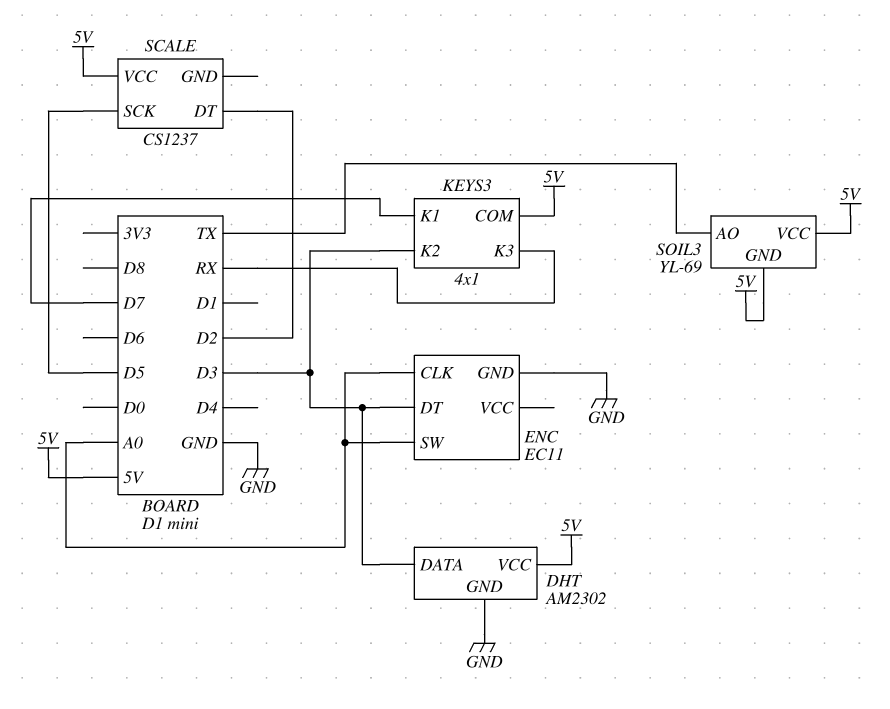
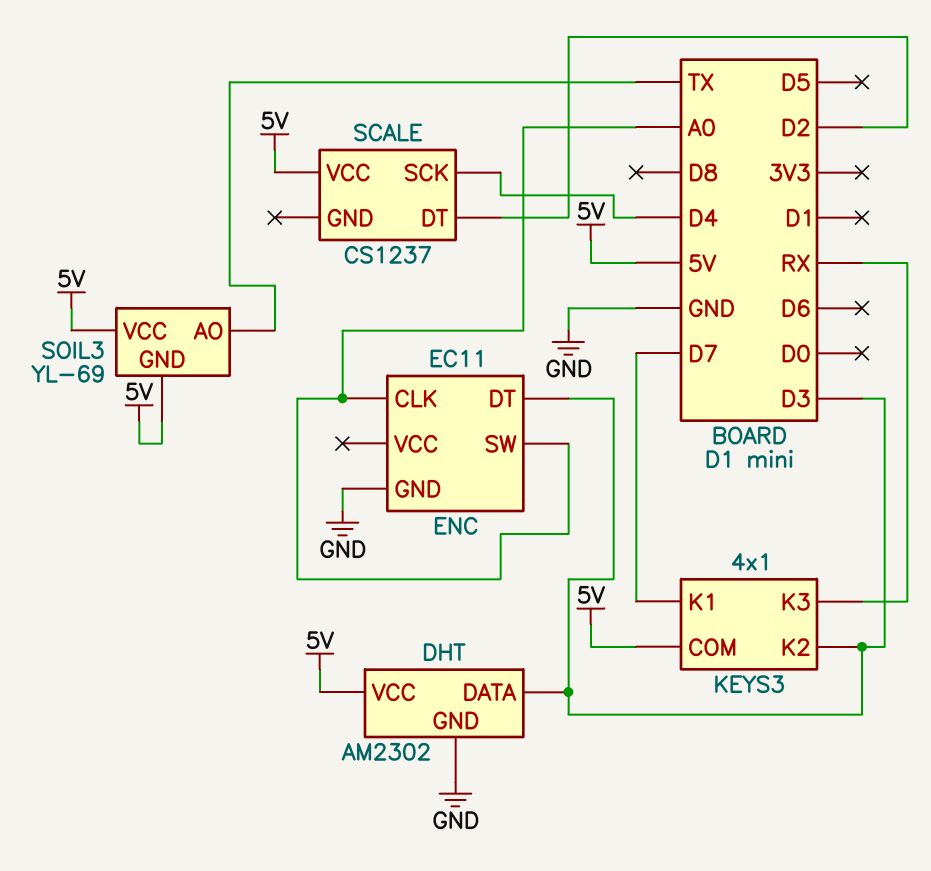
SCALE pin SCK: D5 -> D4

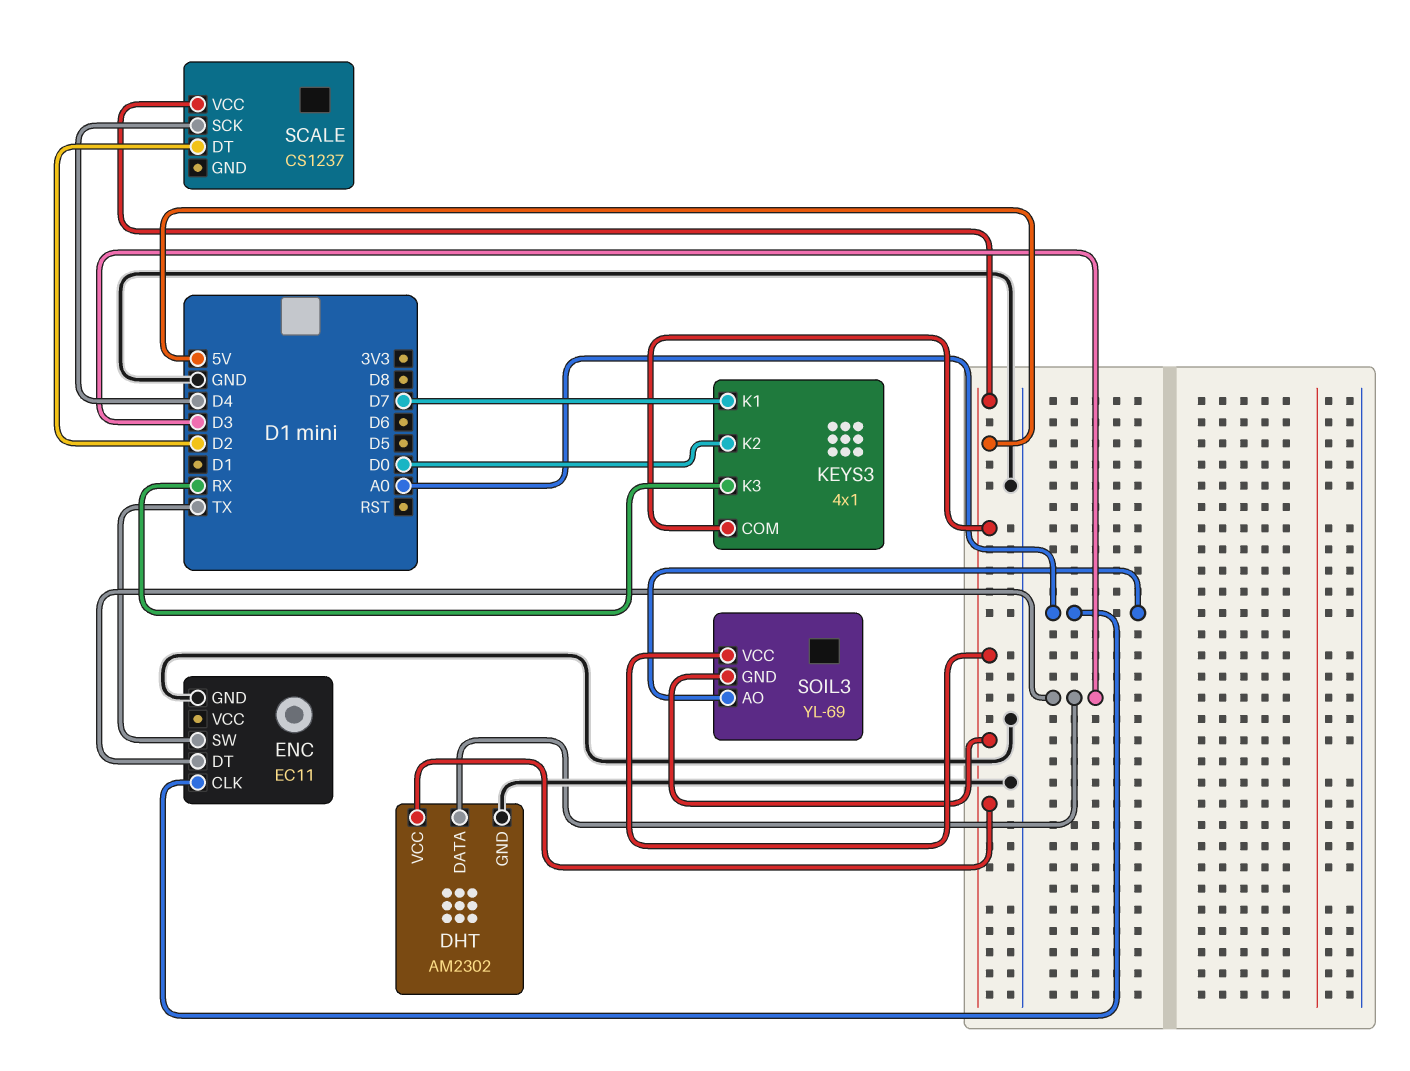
ENC pin SW: A0 -> TX
KEYS3 pin K2: D3 -> D0
SOIL3 pin AO: TX -> A0

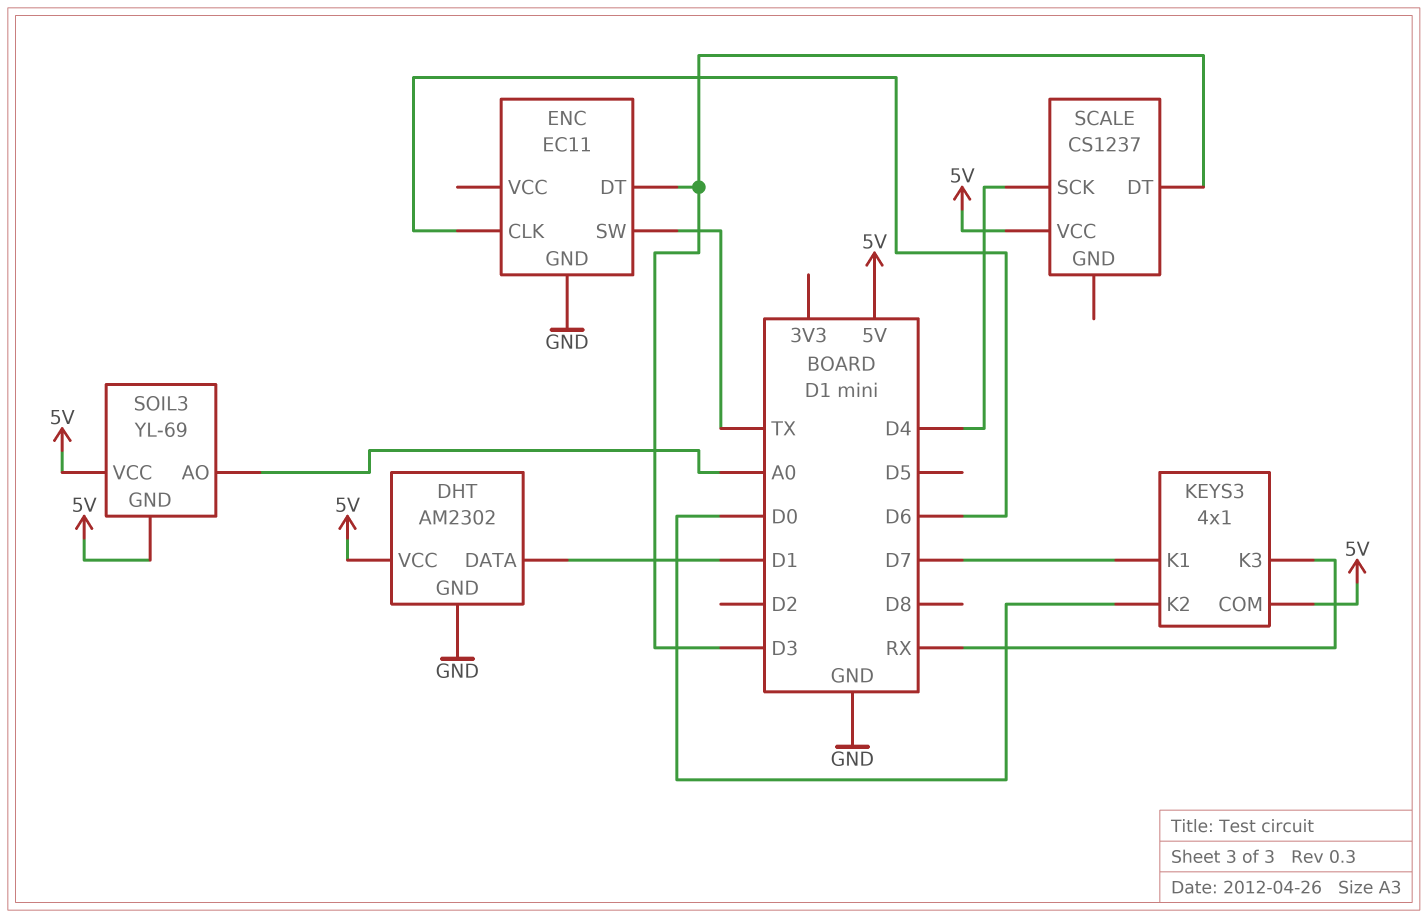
DHT pin DATA: D3 -> D1
ENC pin CLK: A0 -> D6
SCALE pin DT: D2 -> D3

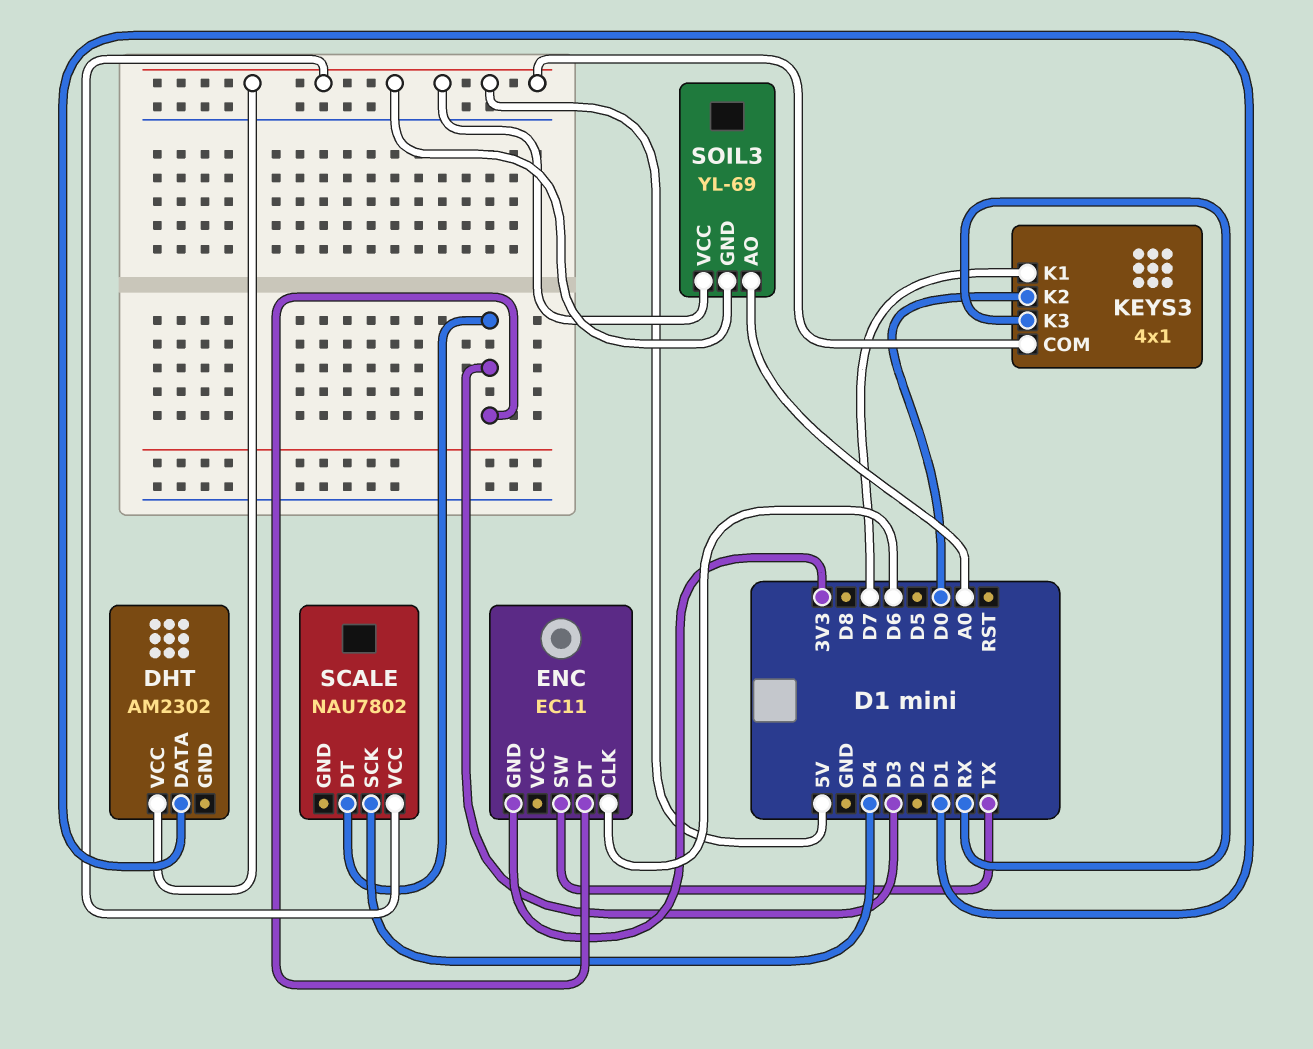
DHT pin GND: GND -> none
ENC pin GND: GND -> 3V3
SCALE: CS1237 -> NAU7802

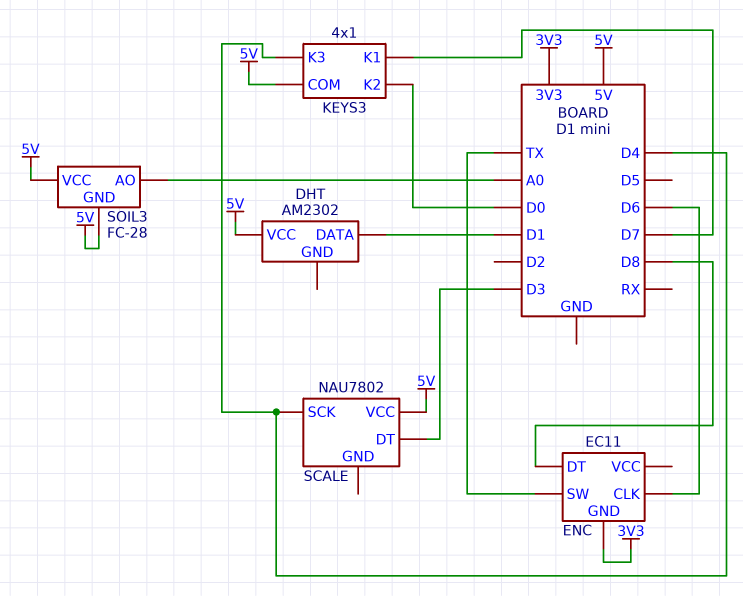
ENC pin DT: D3 -> D8
KEYS3 pin K3: RX -> D4
SOIL3: YL-69 -> FC-28

